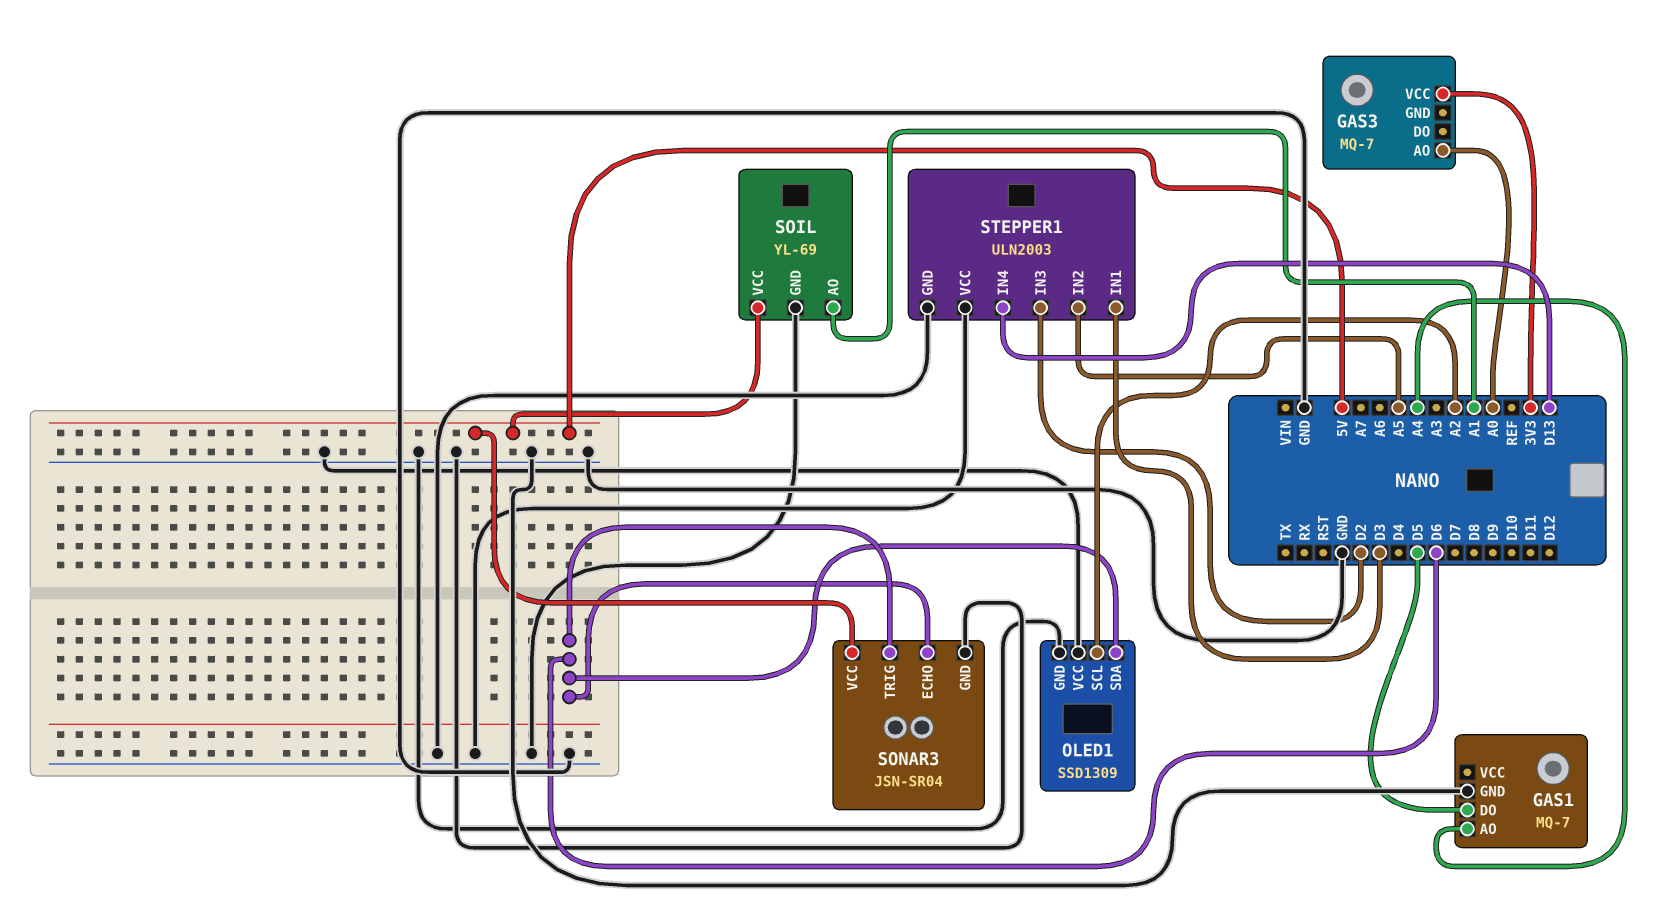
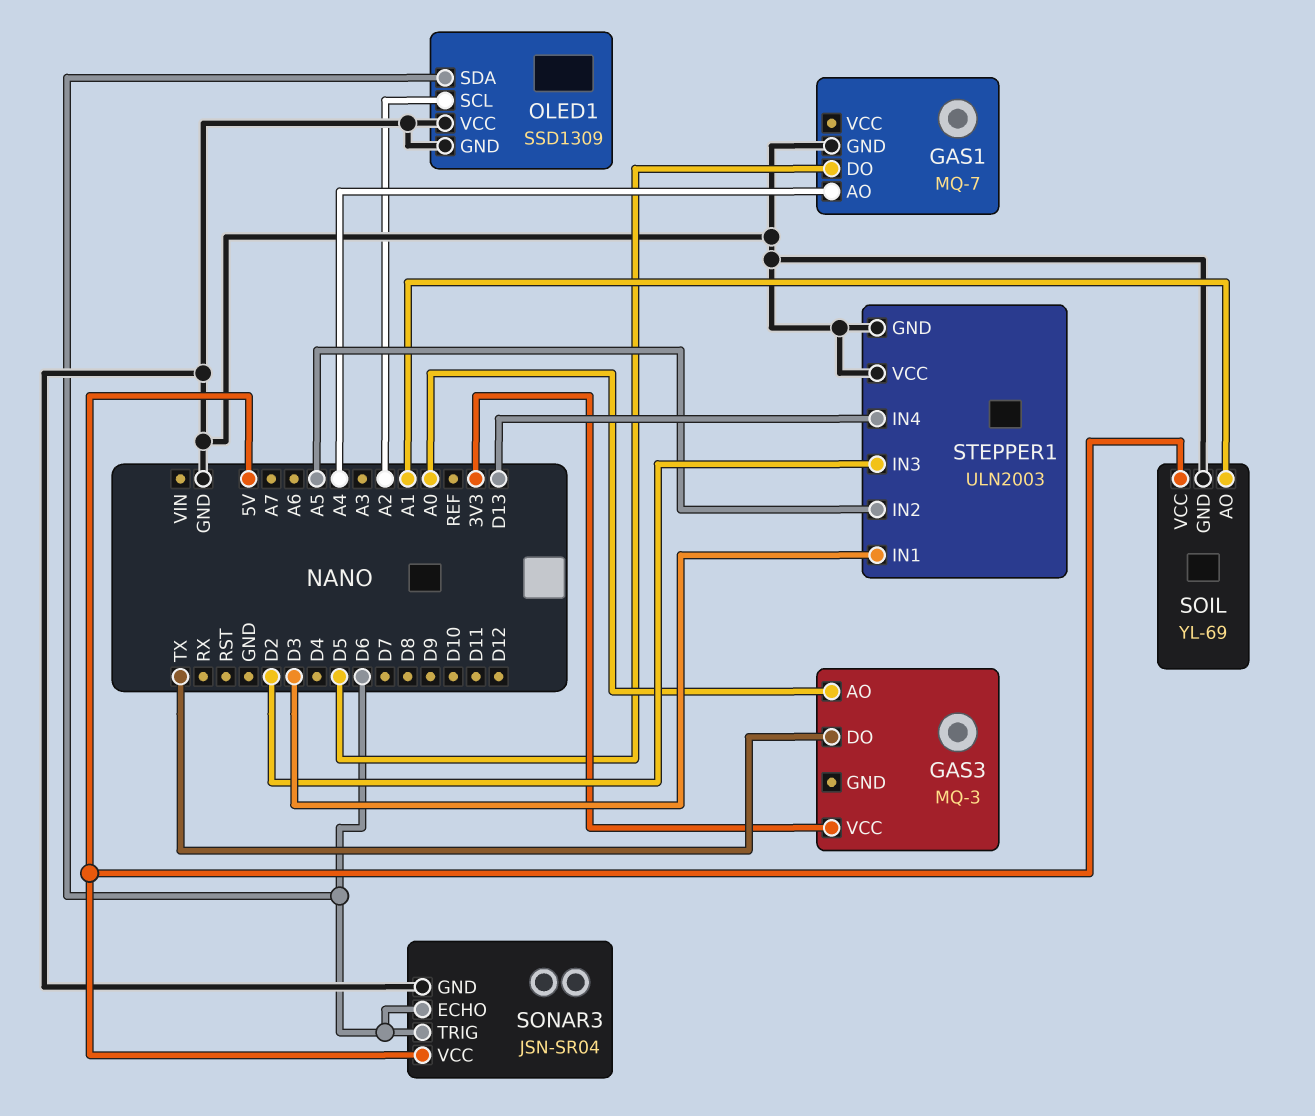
GAS3: MQ-7 -> MQ-3
GAS3 pin DO: none -> TX

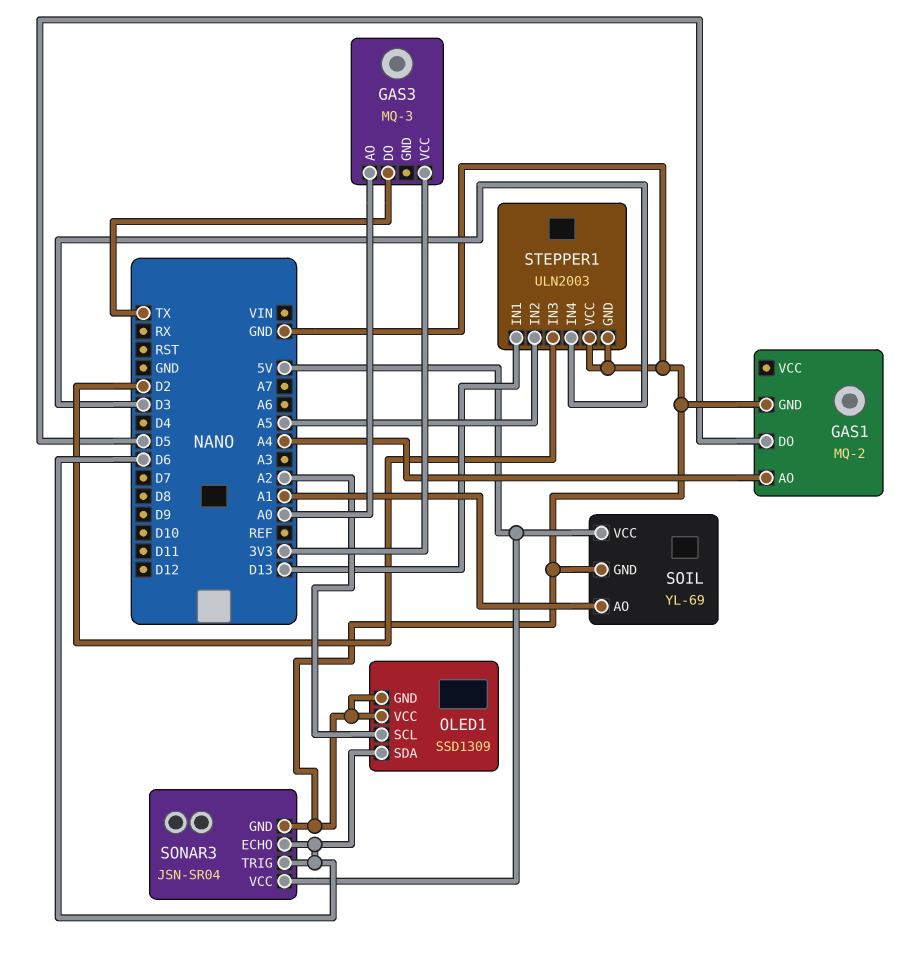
GAS1: MQ-7 -> MQ-2
STEPPER1 pin IN1: D3 -> D13
STEPPER1 pin IN4: D13 -> D3

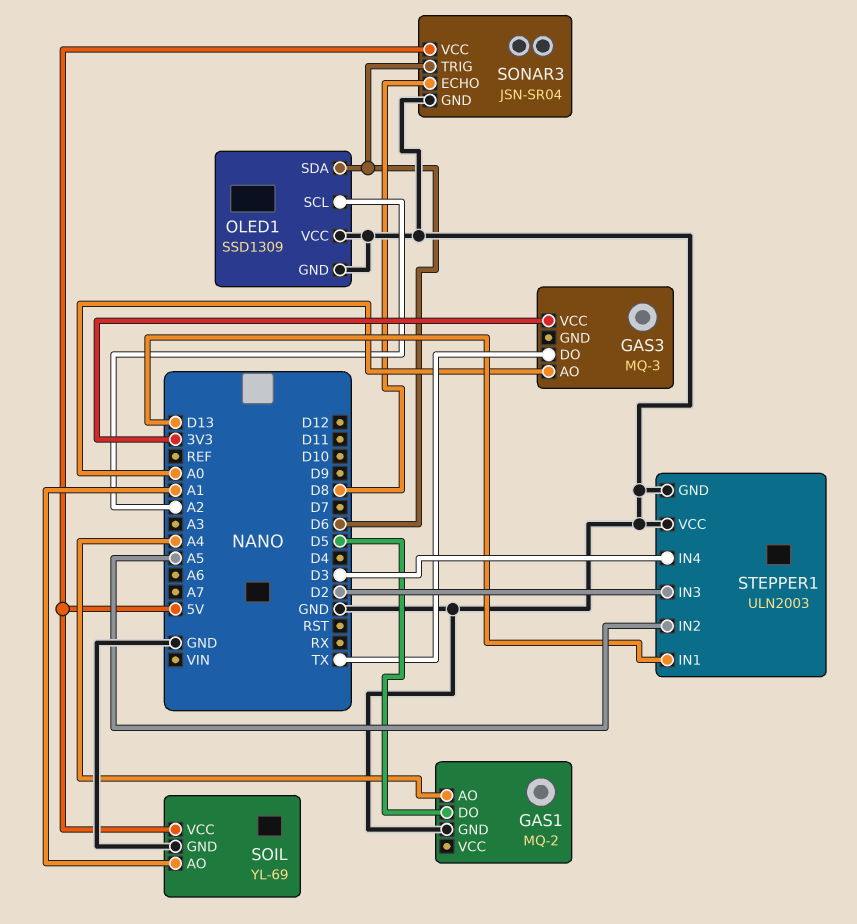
SONAR3 pin ECHO: D6 -> D8

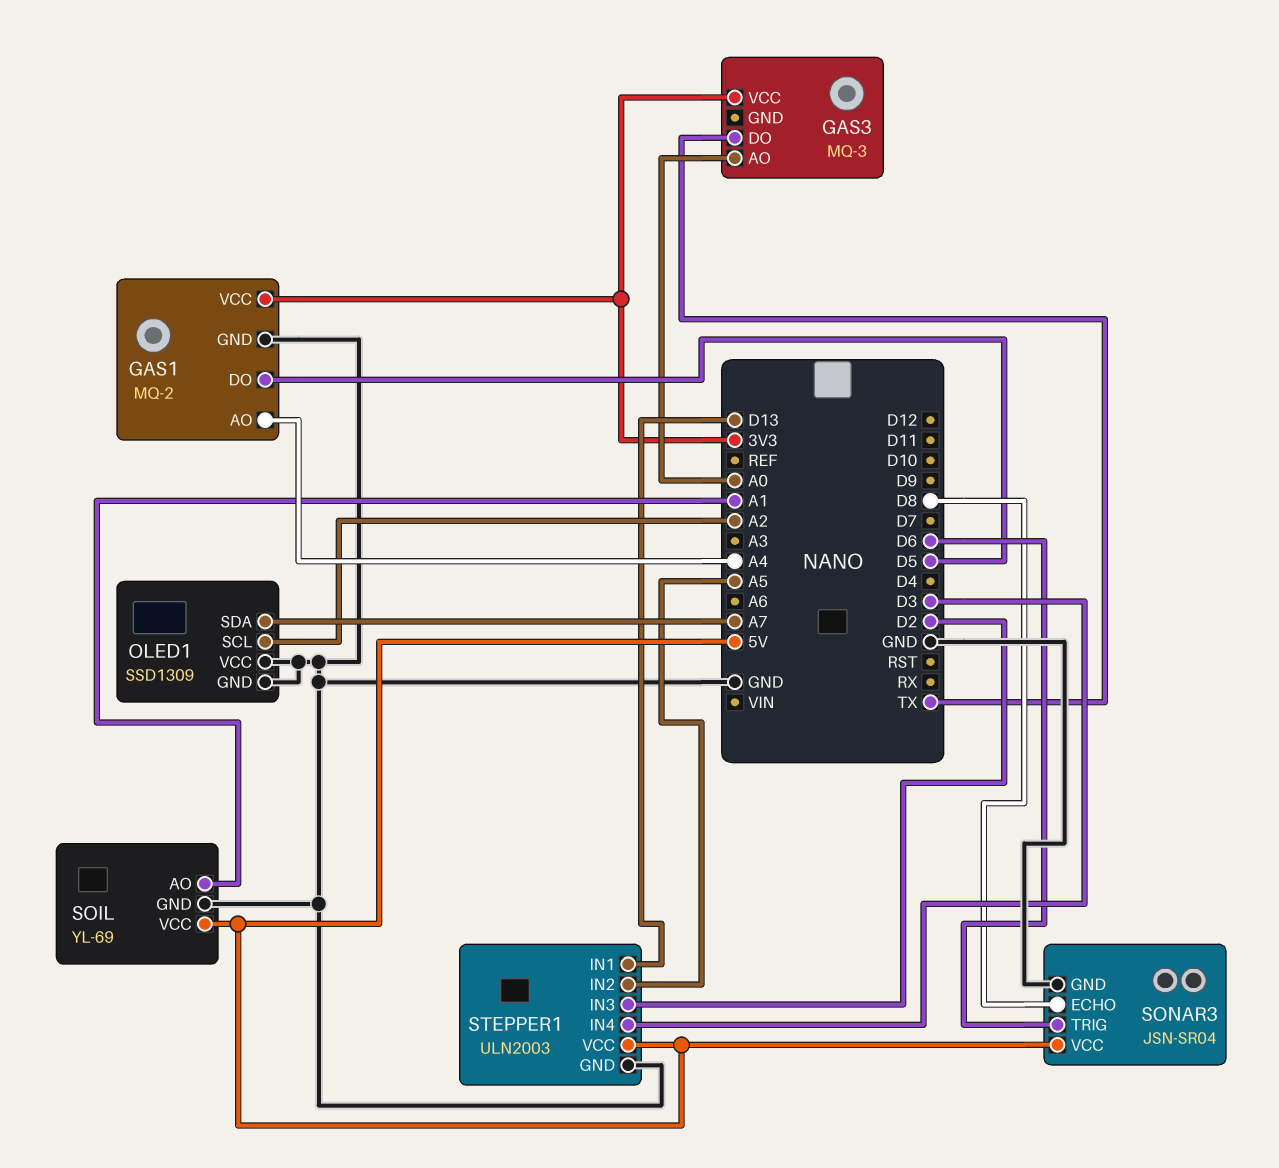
GAS1 pin VCC: none -> 3V3
OLED1 pin SDA: D6 -> A7
STEPPER1 pin VCC: GND -> 5V

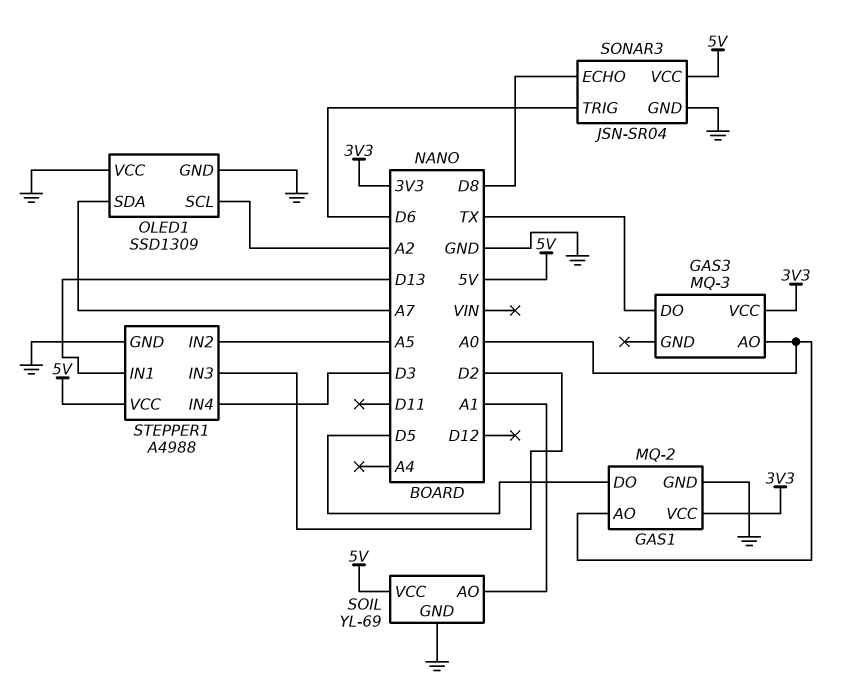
GAS1 pin AO: A4 -> A0
STEPPER1: ULN2003 -> A4988

